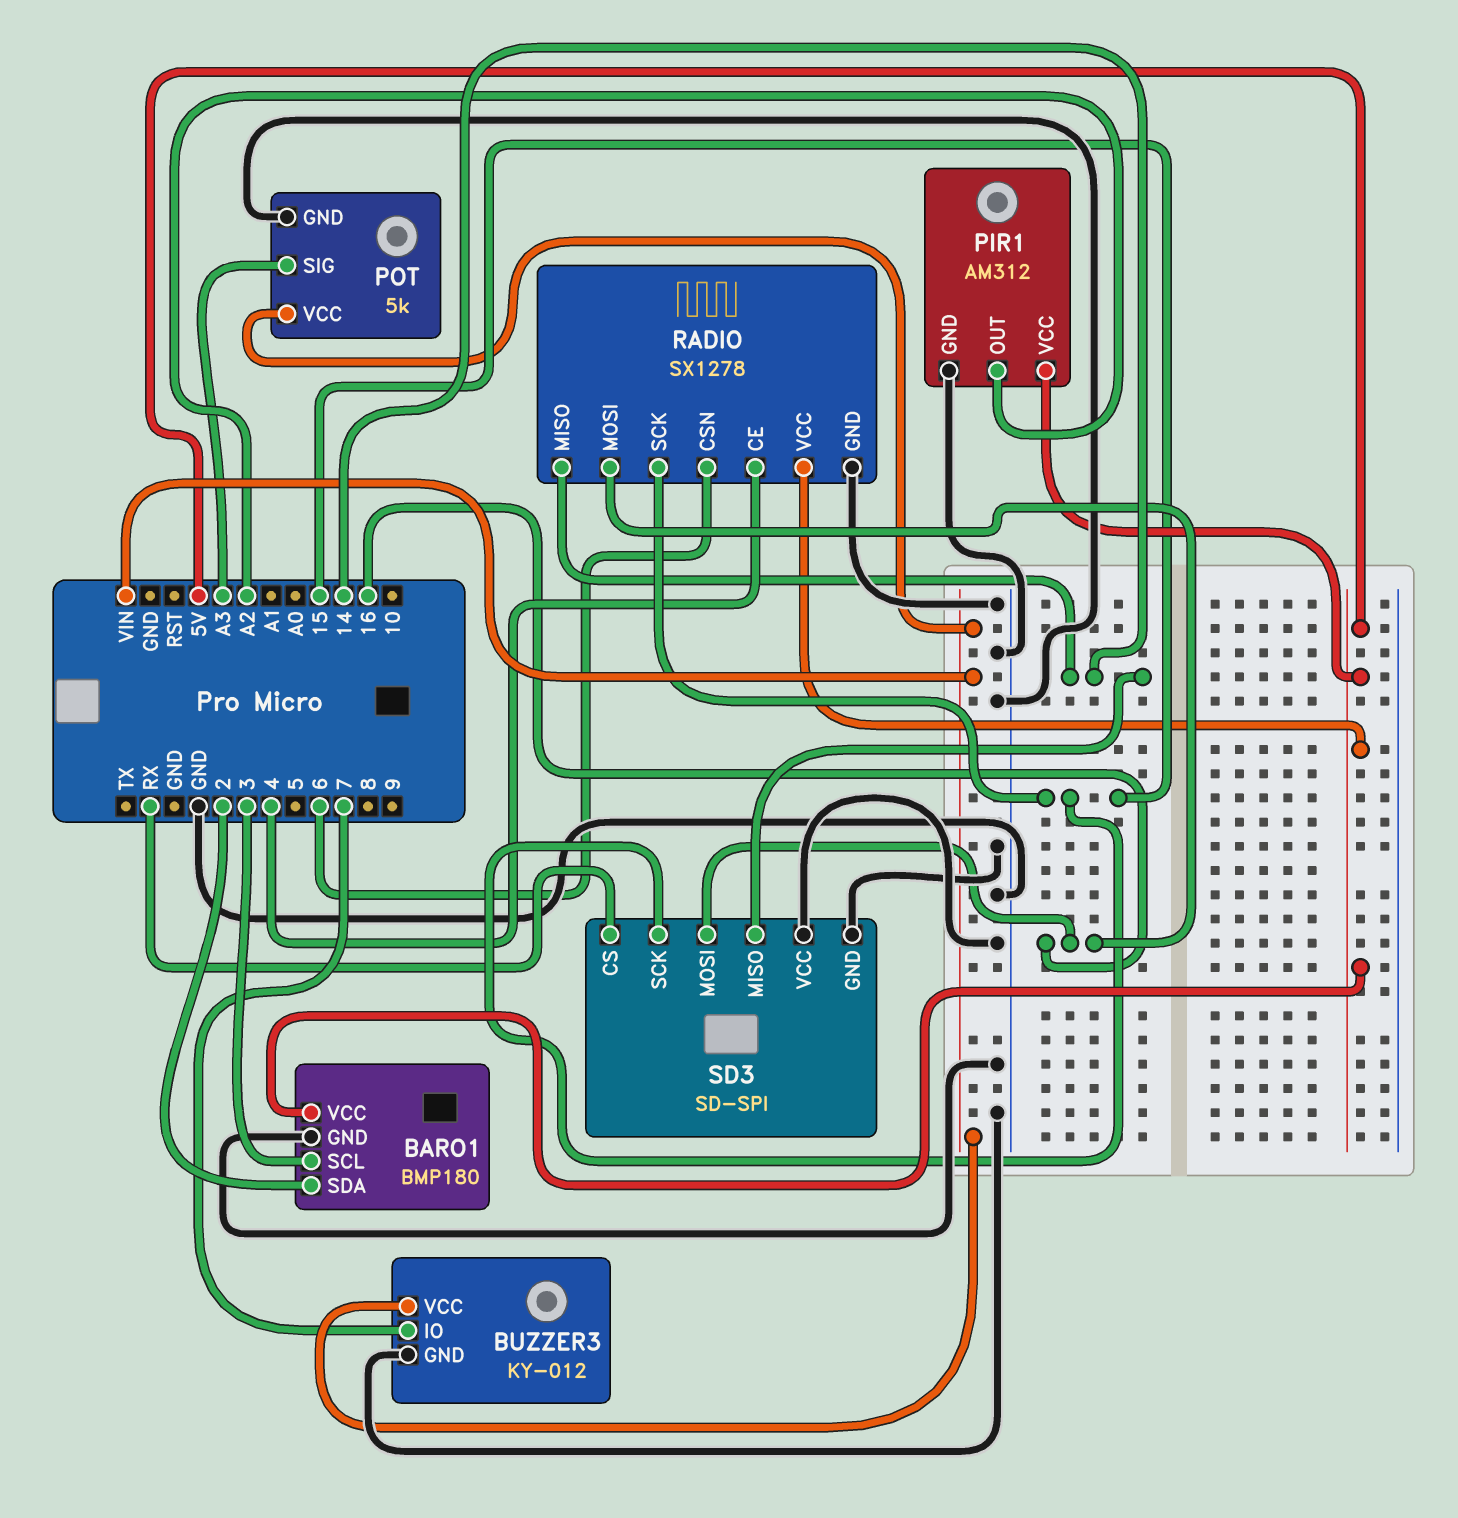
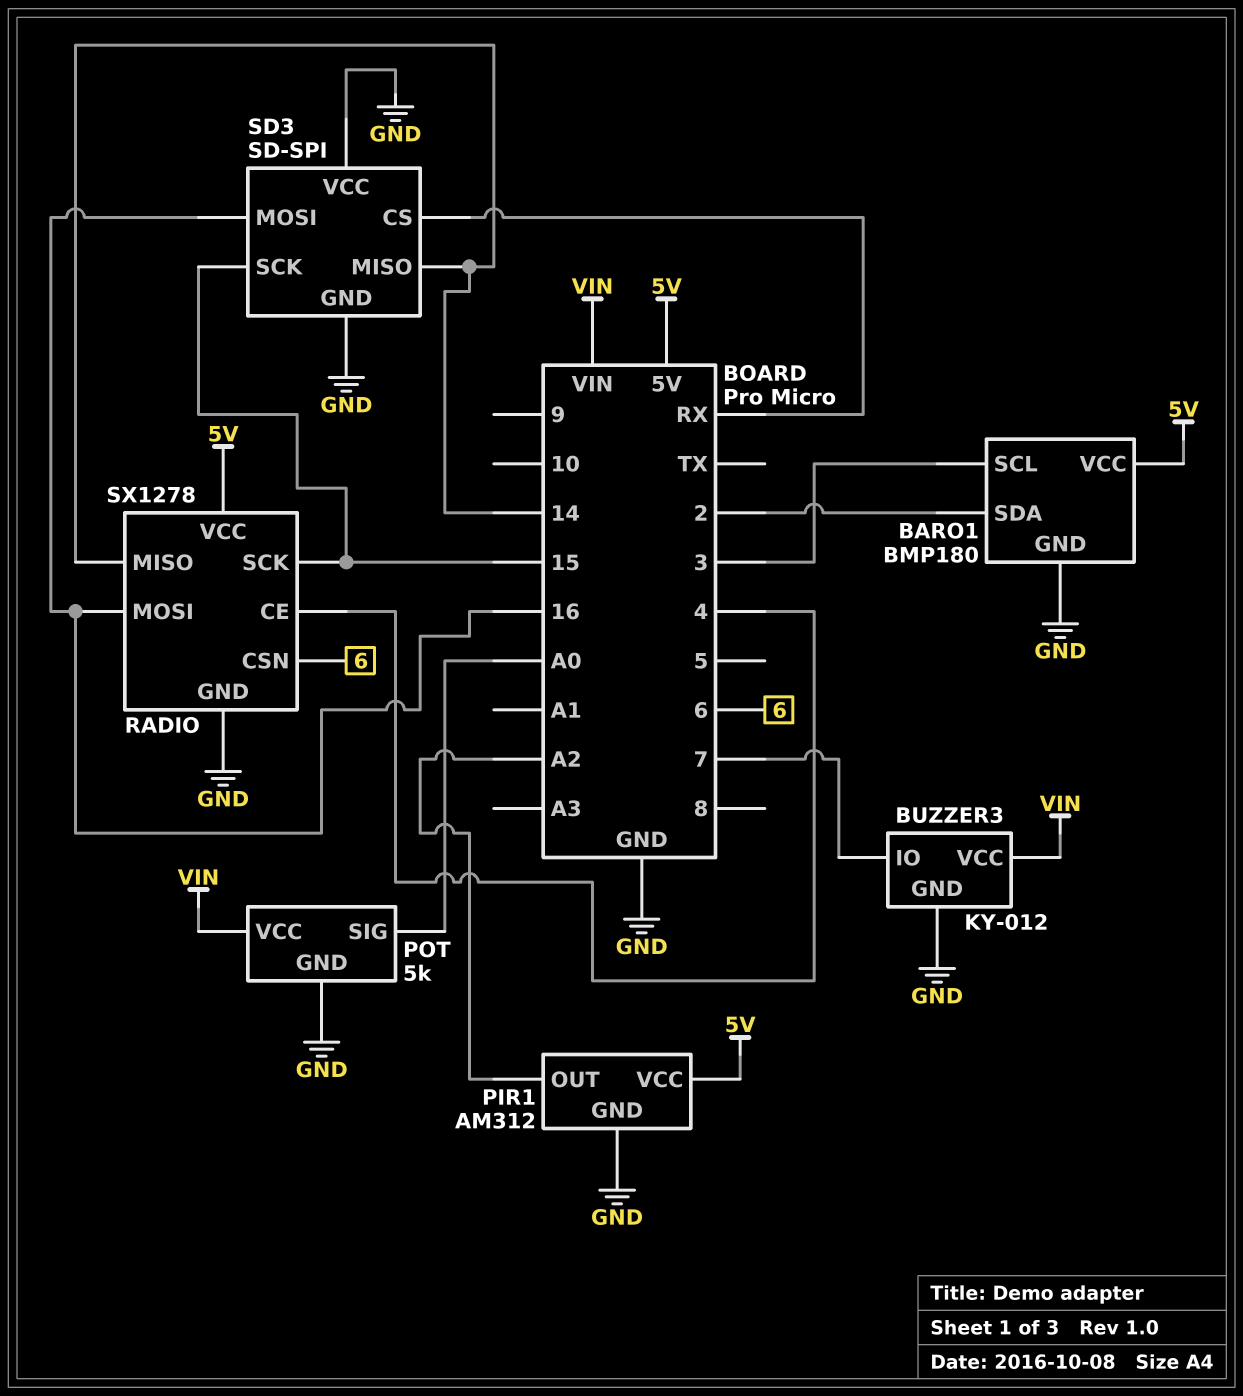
POT pin SIG: A3 -> A0

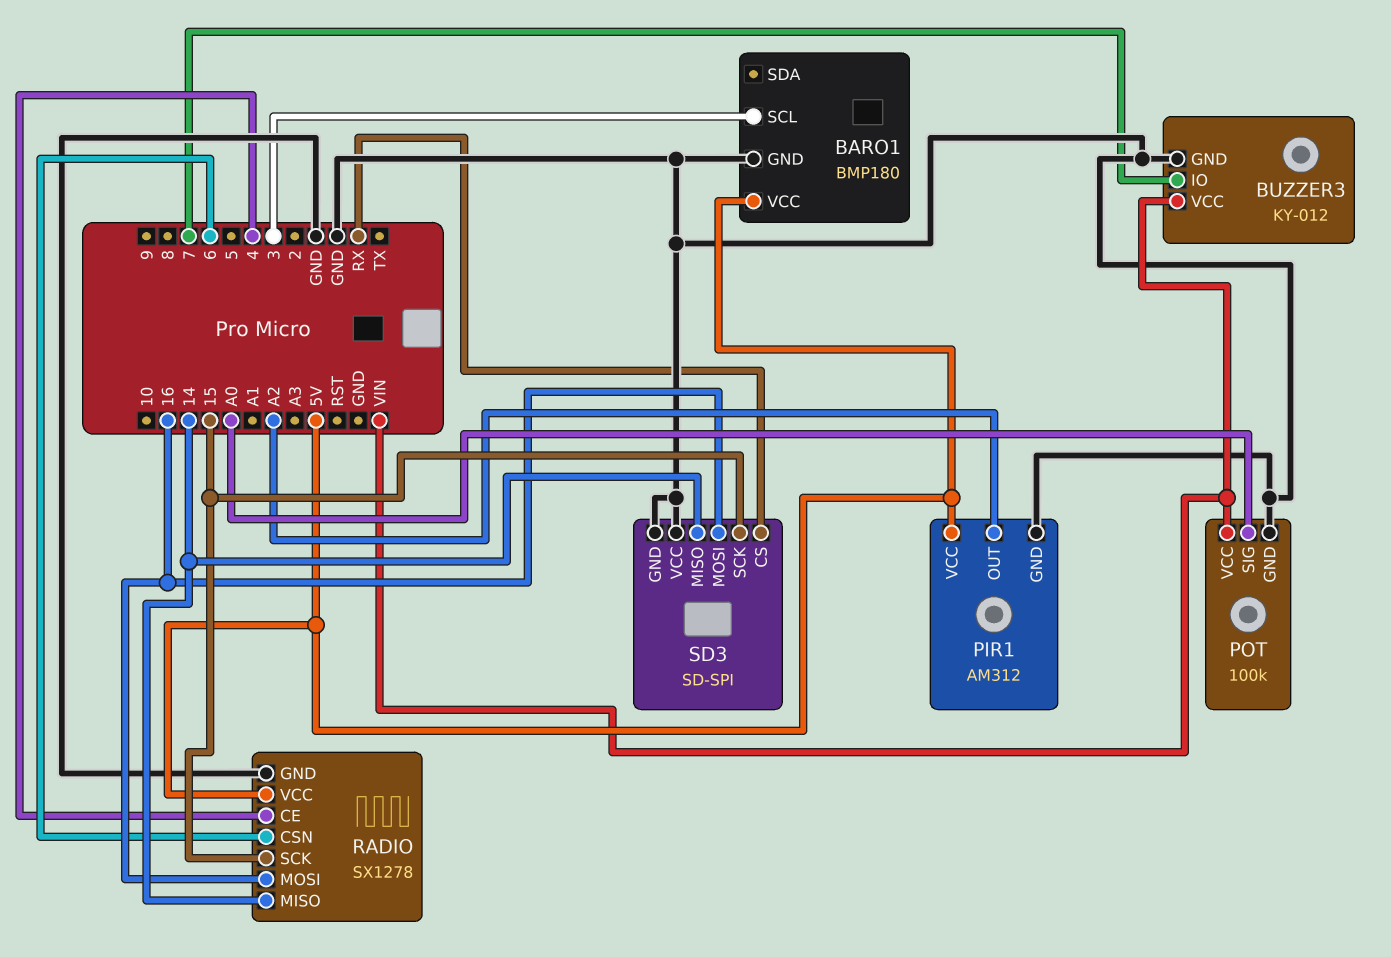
BARO1 pin SDA: 2 -> none
POT: 5k -> 100k

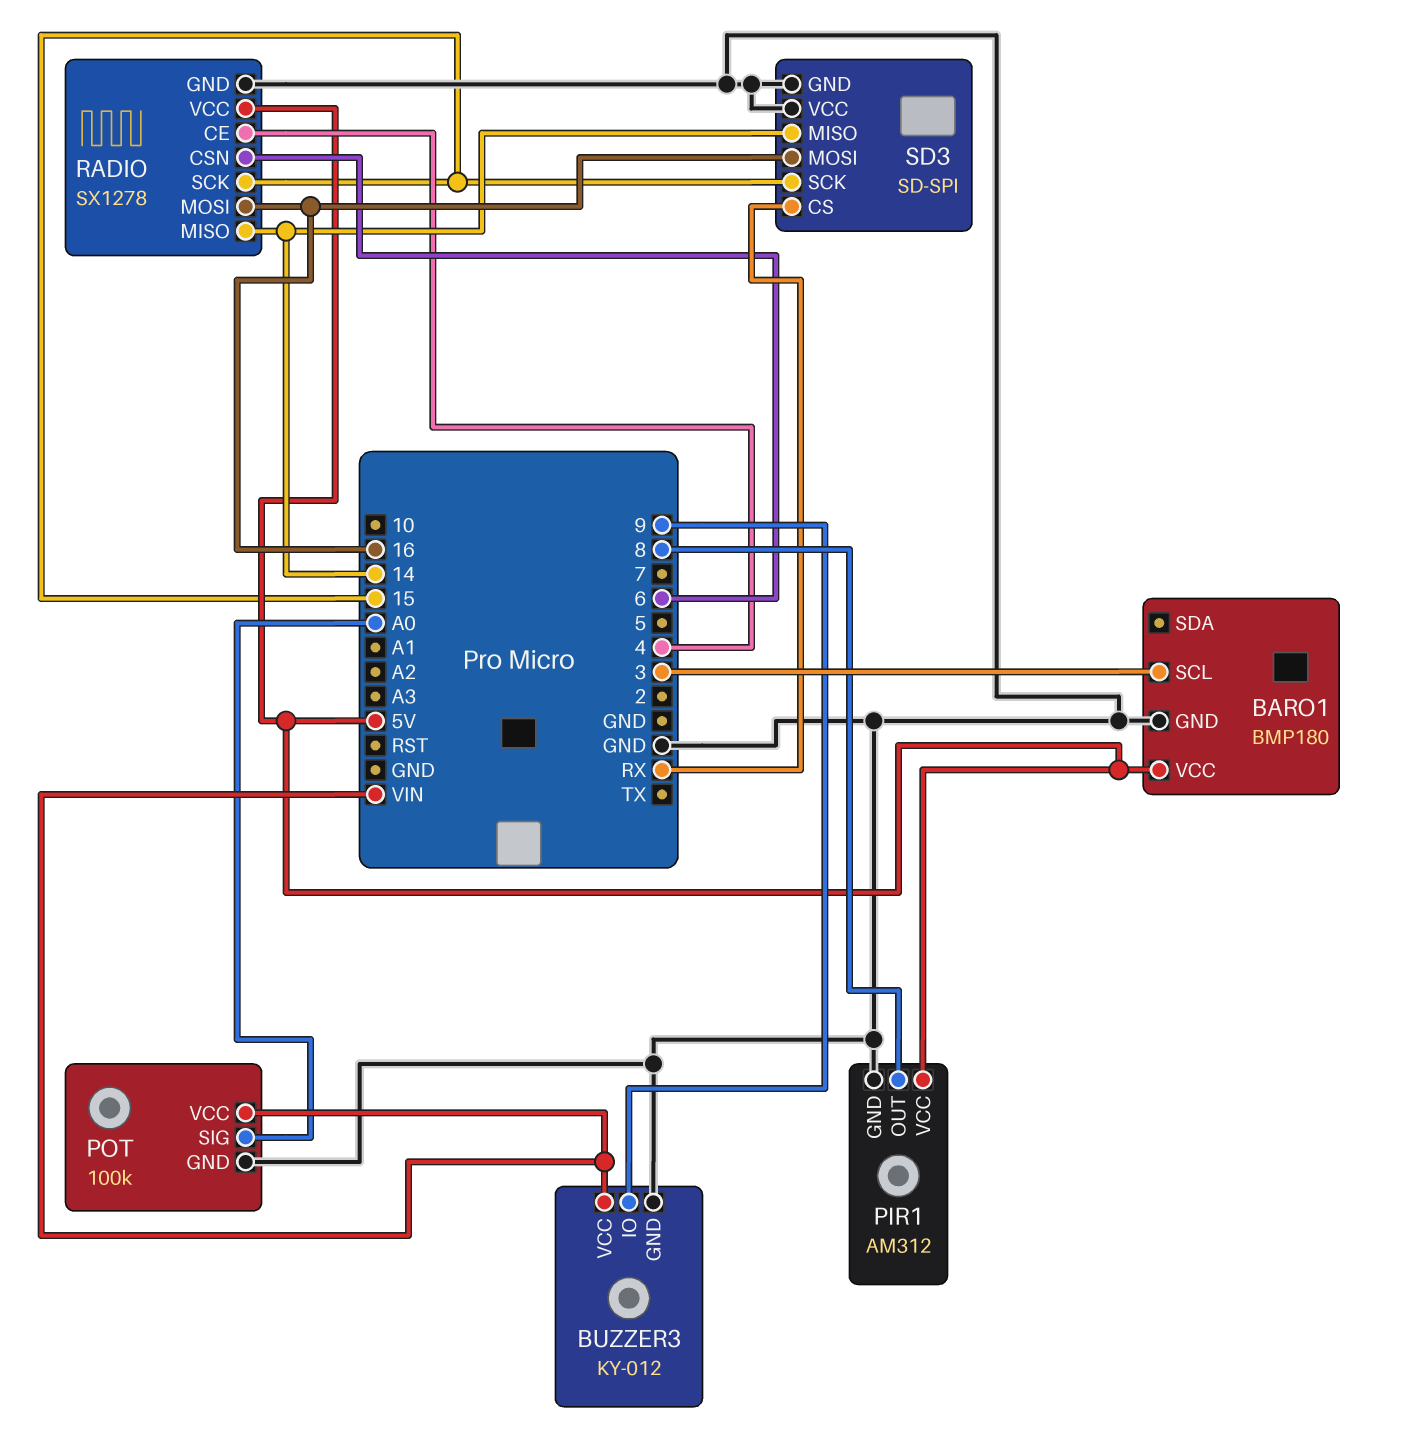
BUZZER3 pin IO: 7 -> 9
PIR1 pin OUT: A2 -> 8

